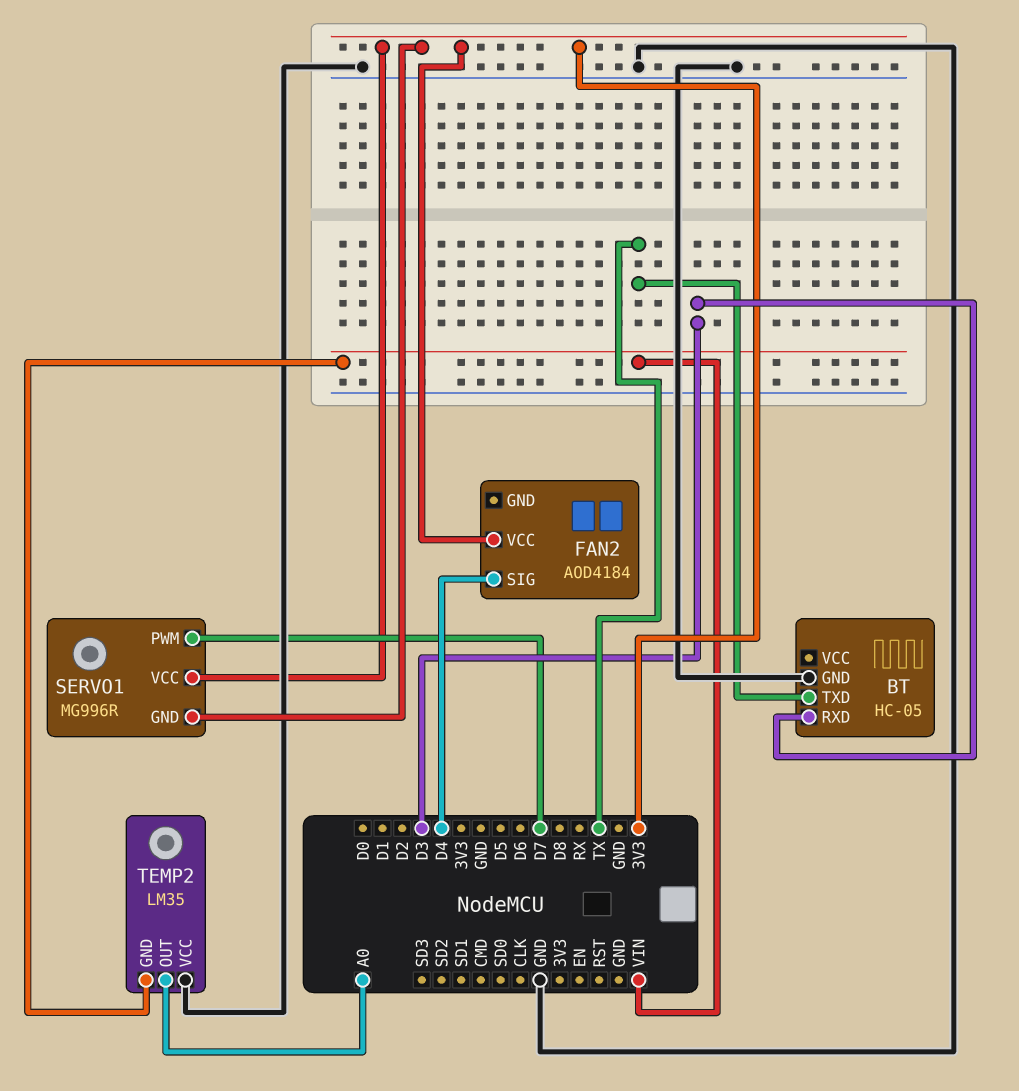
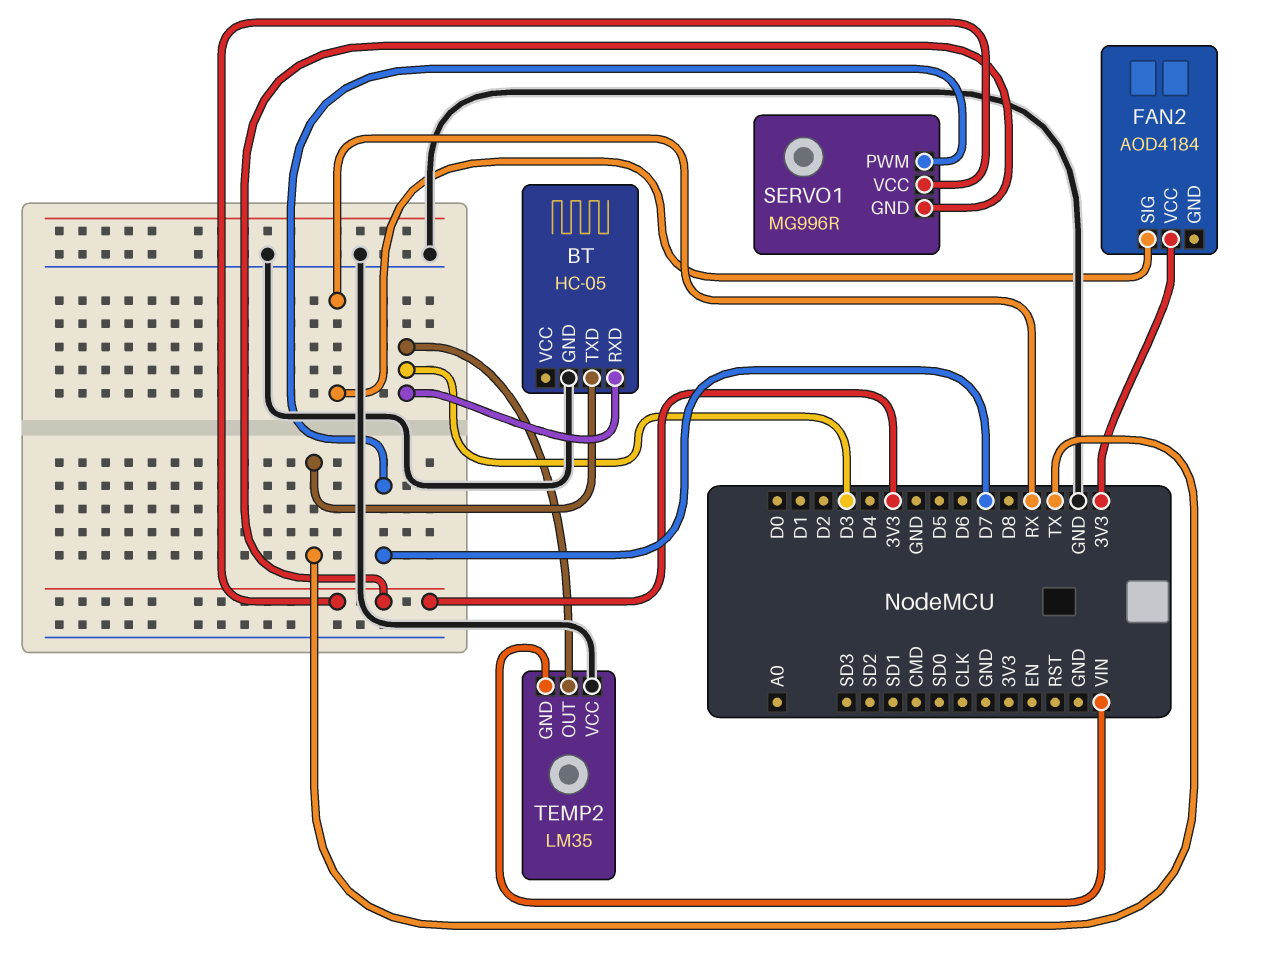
FAN2 pin SIG: D4 -> RX
TEMP2 pin OUT: A0 -> D3

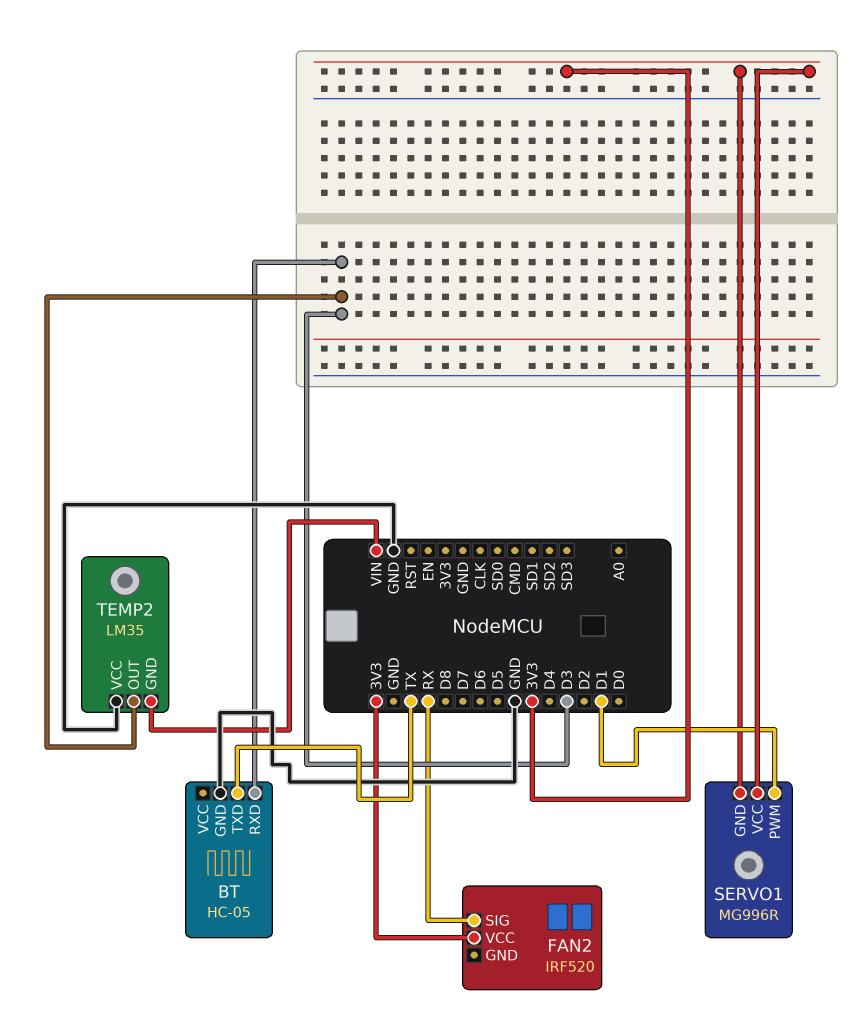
FAN2: AOD4184 -> IRF520
SERVO1 pin PWM: D7 -> D1

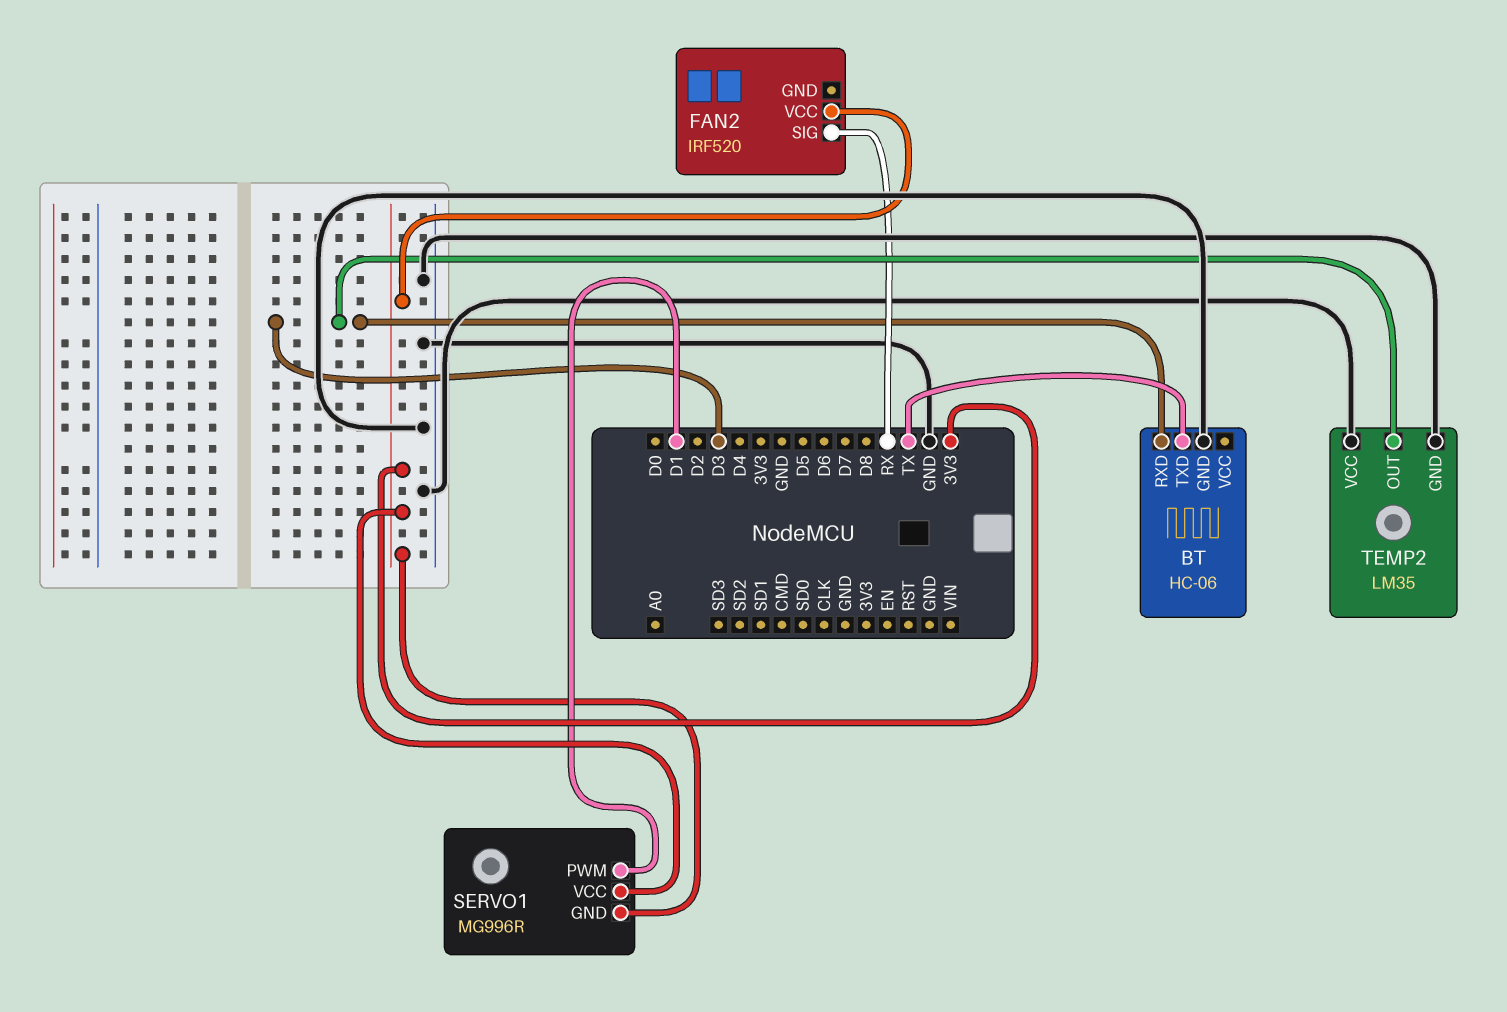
BT: HC-05 -> HC-06
TEMP2 pin GND: VIN -> GND

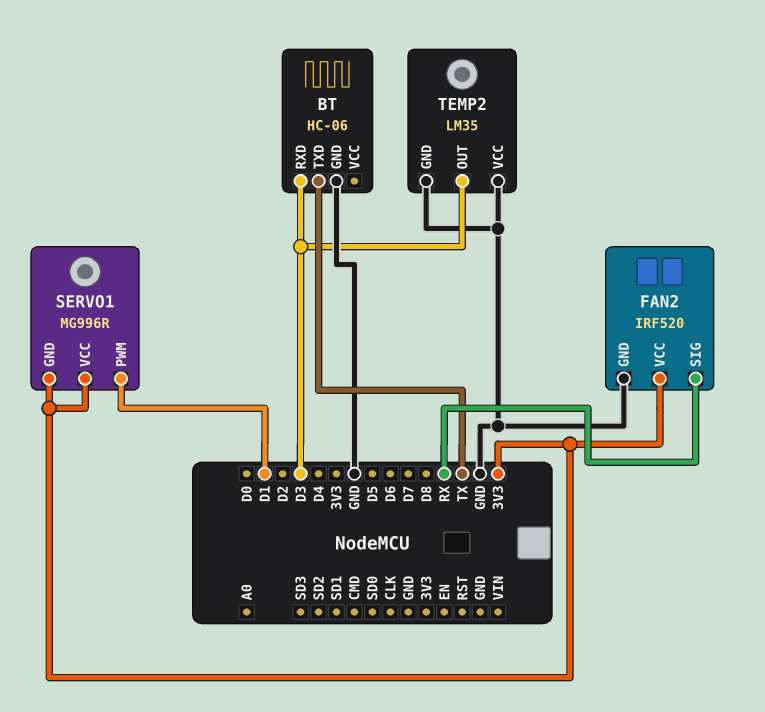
FAN2 pin GND: none -> GND

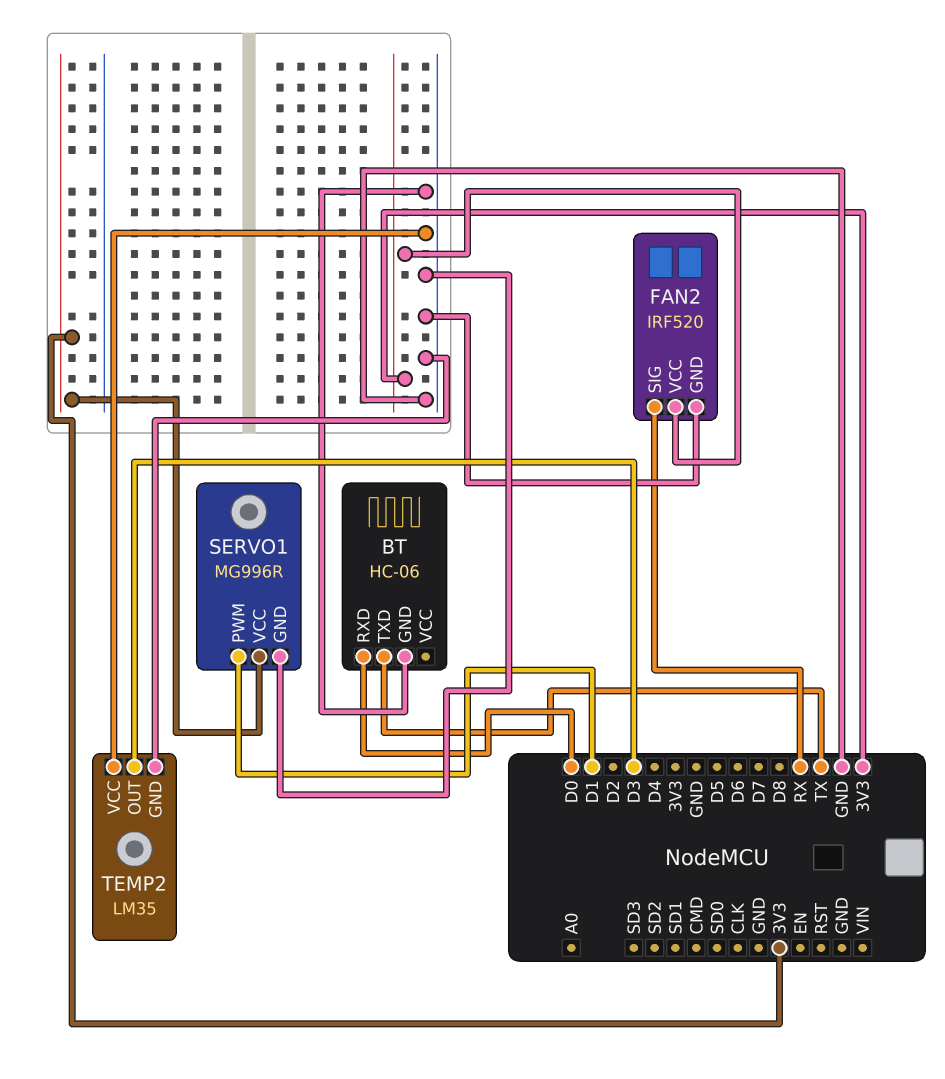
BT pin RXD: D3 -> D0
SERVO1 pin GND: 3V3 -> GND

